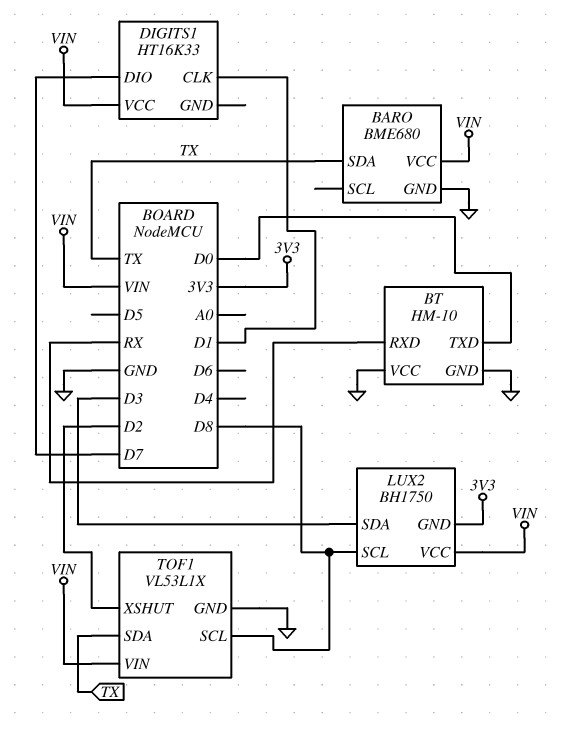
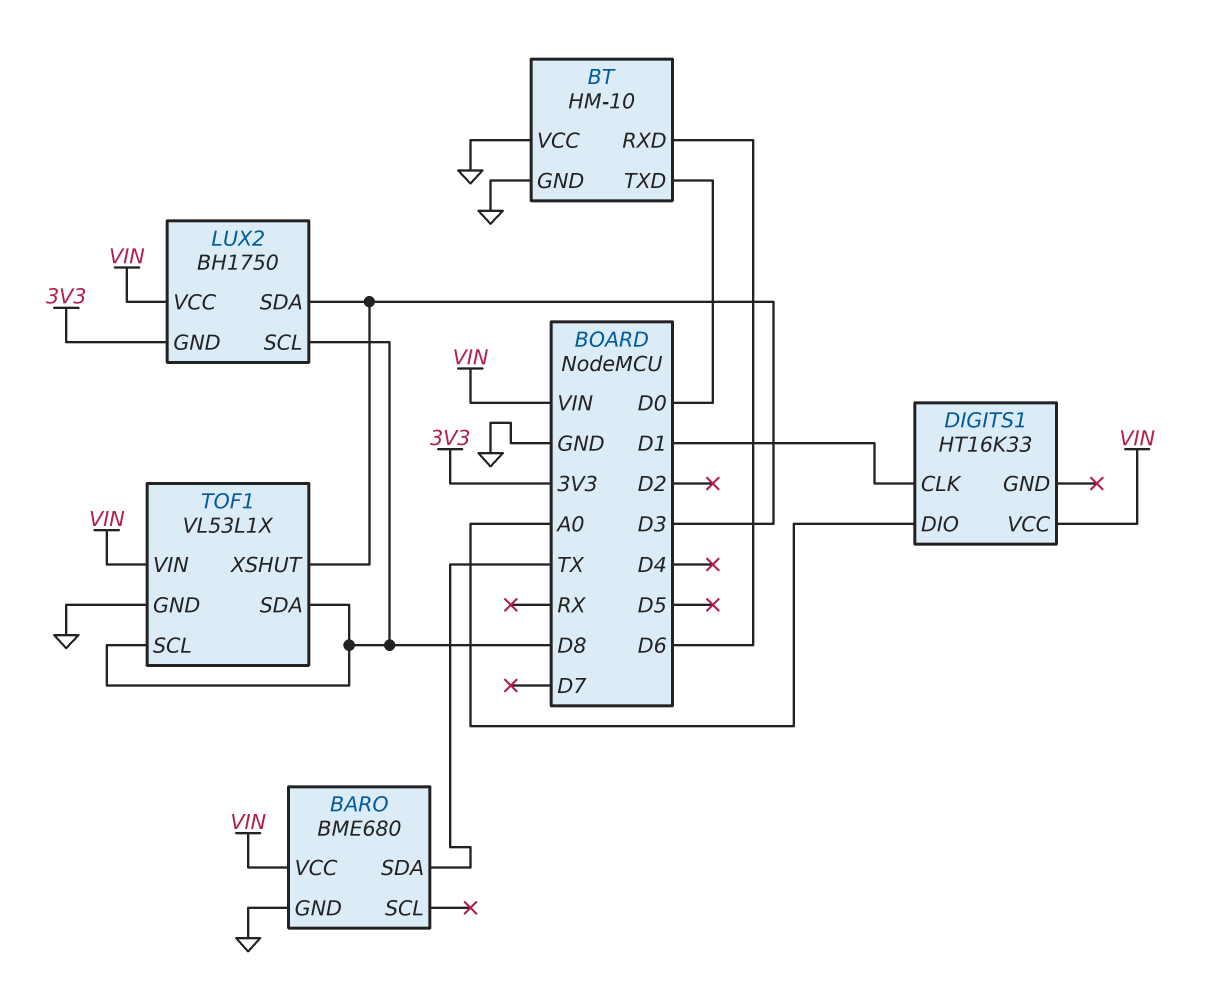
BT pin RXD: RX -> D6
DIGITS1 pin DIO: D7 -> A0
TOF1 pin SDA: TX -> D8
TOF1 pin XSHUT: D2 -> D3

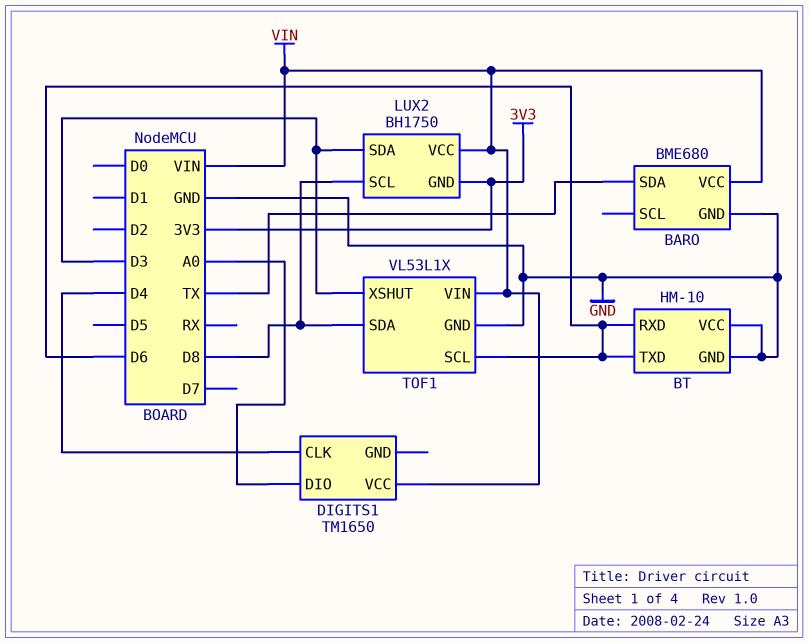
BT pin TXD: D0 -> D6
DIGITS1: HT16K33 -> TM1650
DIGITS1 pin CLK: D1 -> D4
TOF1 pin SCL: D8 -> D6

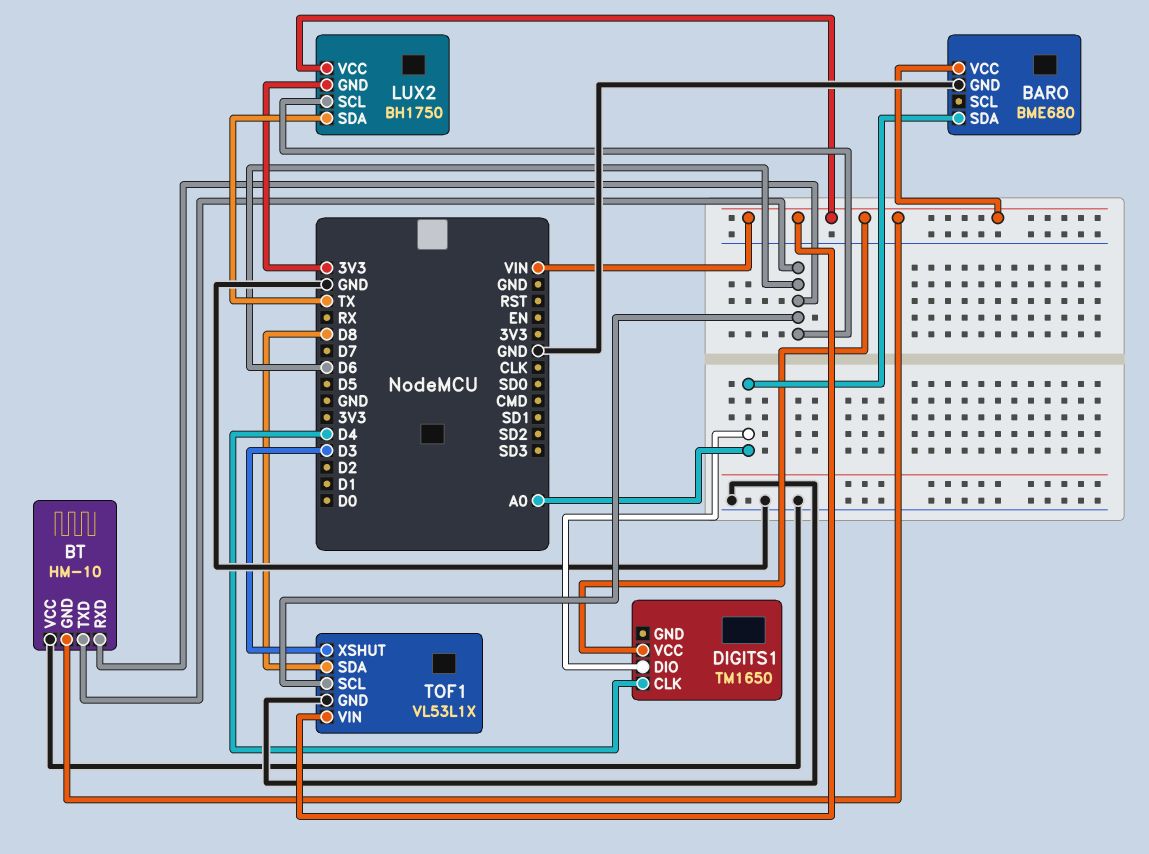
BARO pin SDA: TX -> A0
BT pin GND: GND -> VIN
LUX2 pin SCL: D8 -> D6
LUX2 pin SDA: D3 -> TX

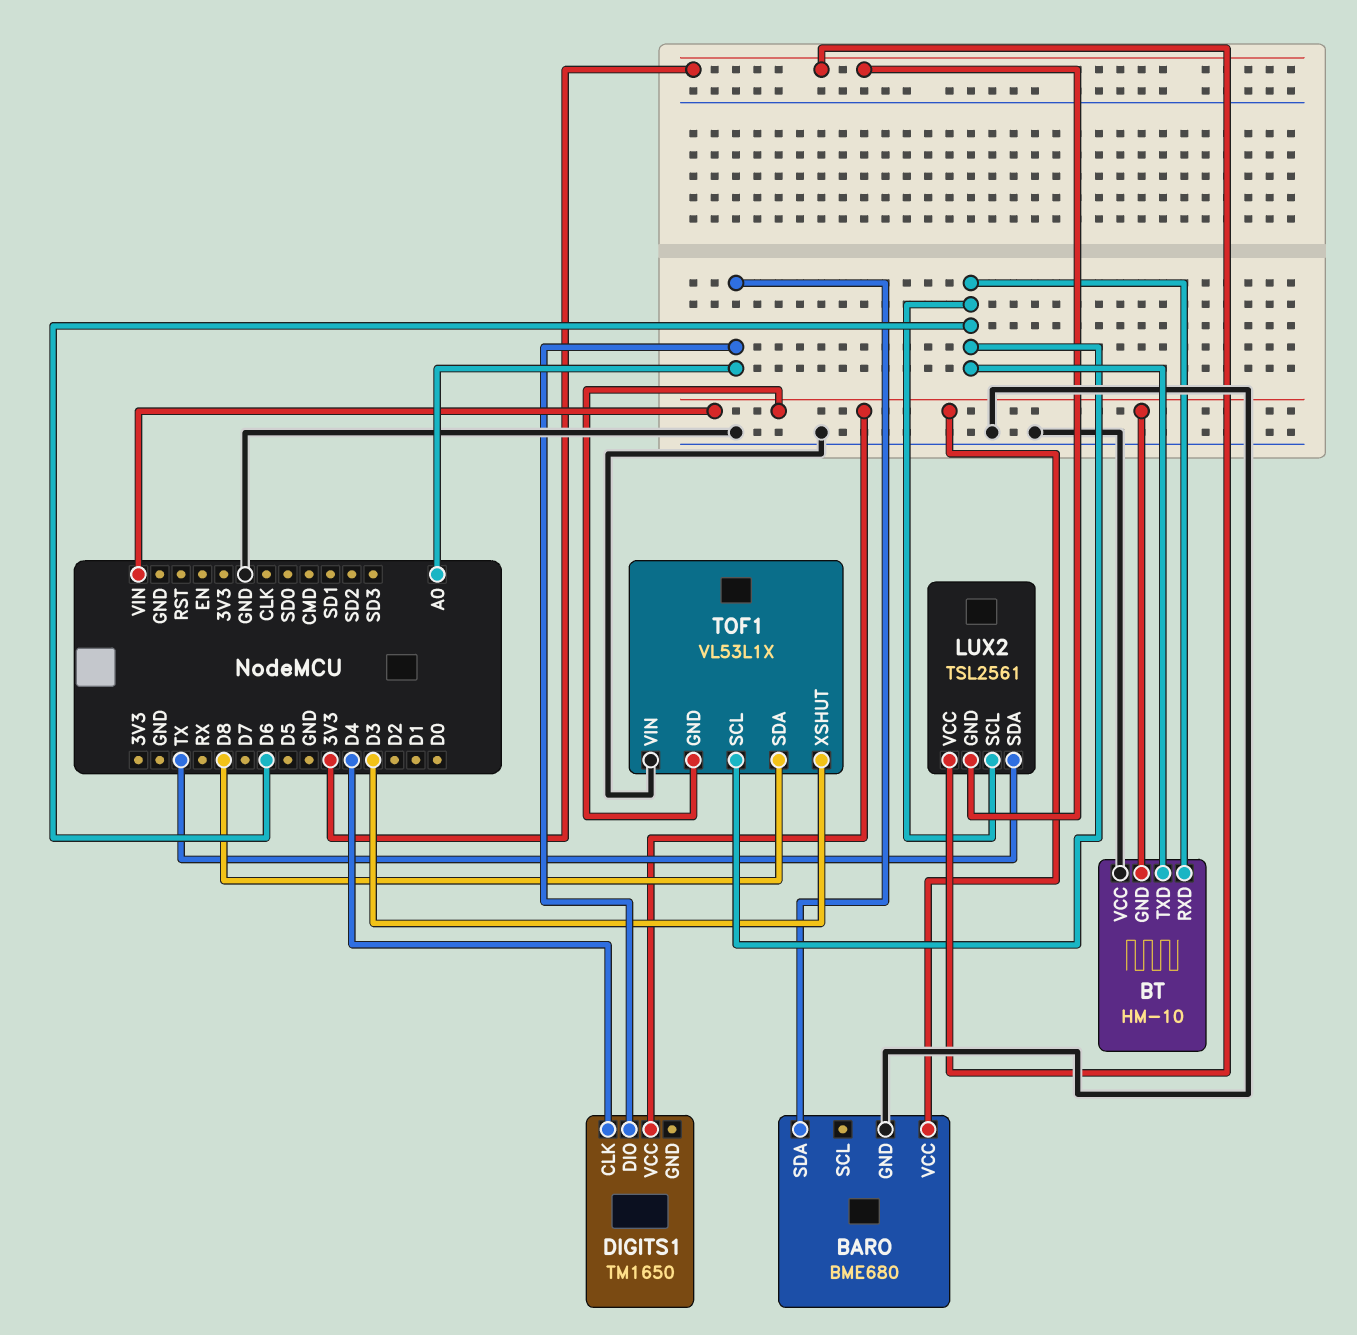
LUX2: BH1750 -> TSL2561
LUX2 pin VCC: VIN -> 3V3
TOF1 pin GND: GND -> VIN
TOF1 pin VIN: VIN -> GND

